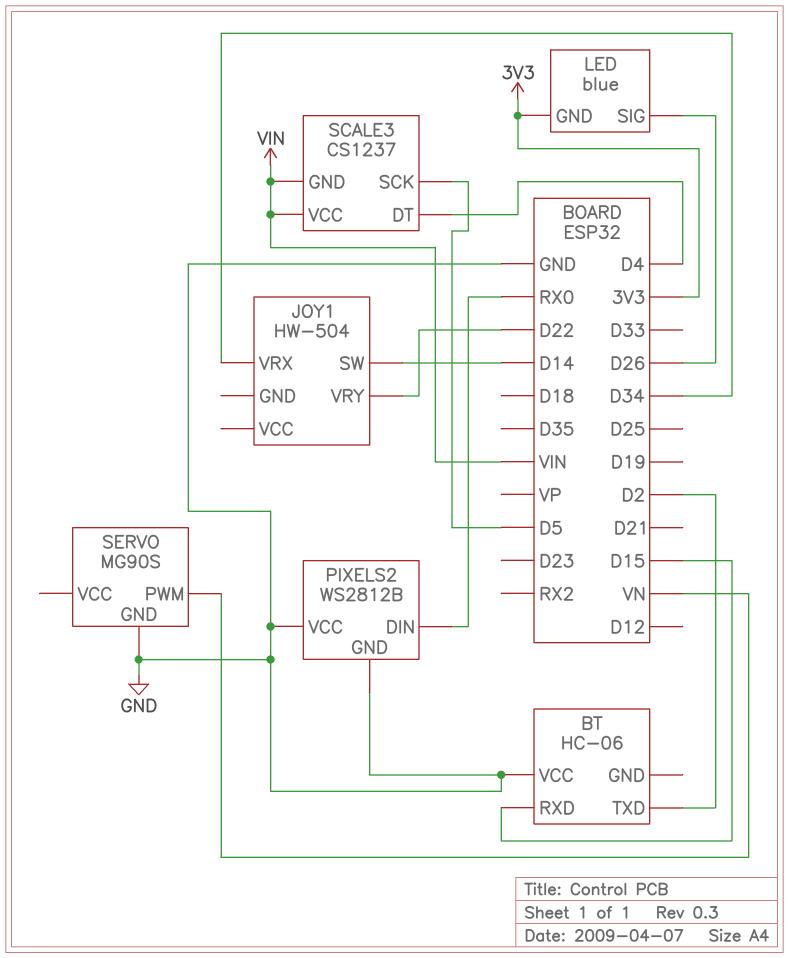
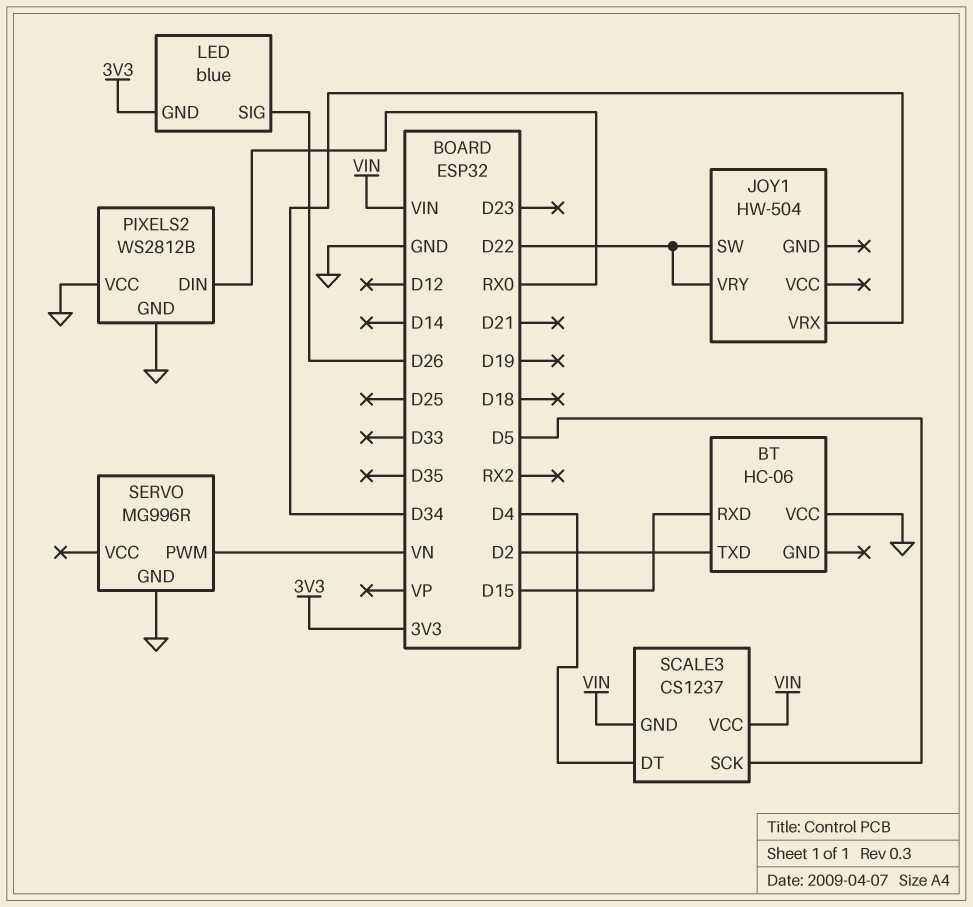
JOY1 pin SW: D14 -> D22
SERVO: MG90S -> MG996R

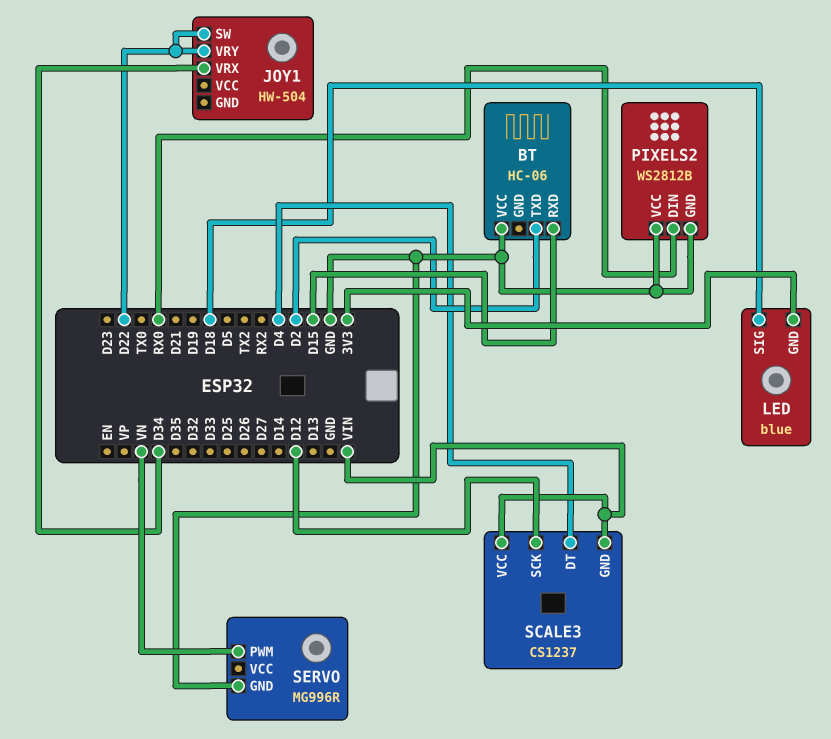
LED pin SIG: D26 -> D18
SCALE3 pin SCK: D5 -> D12

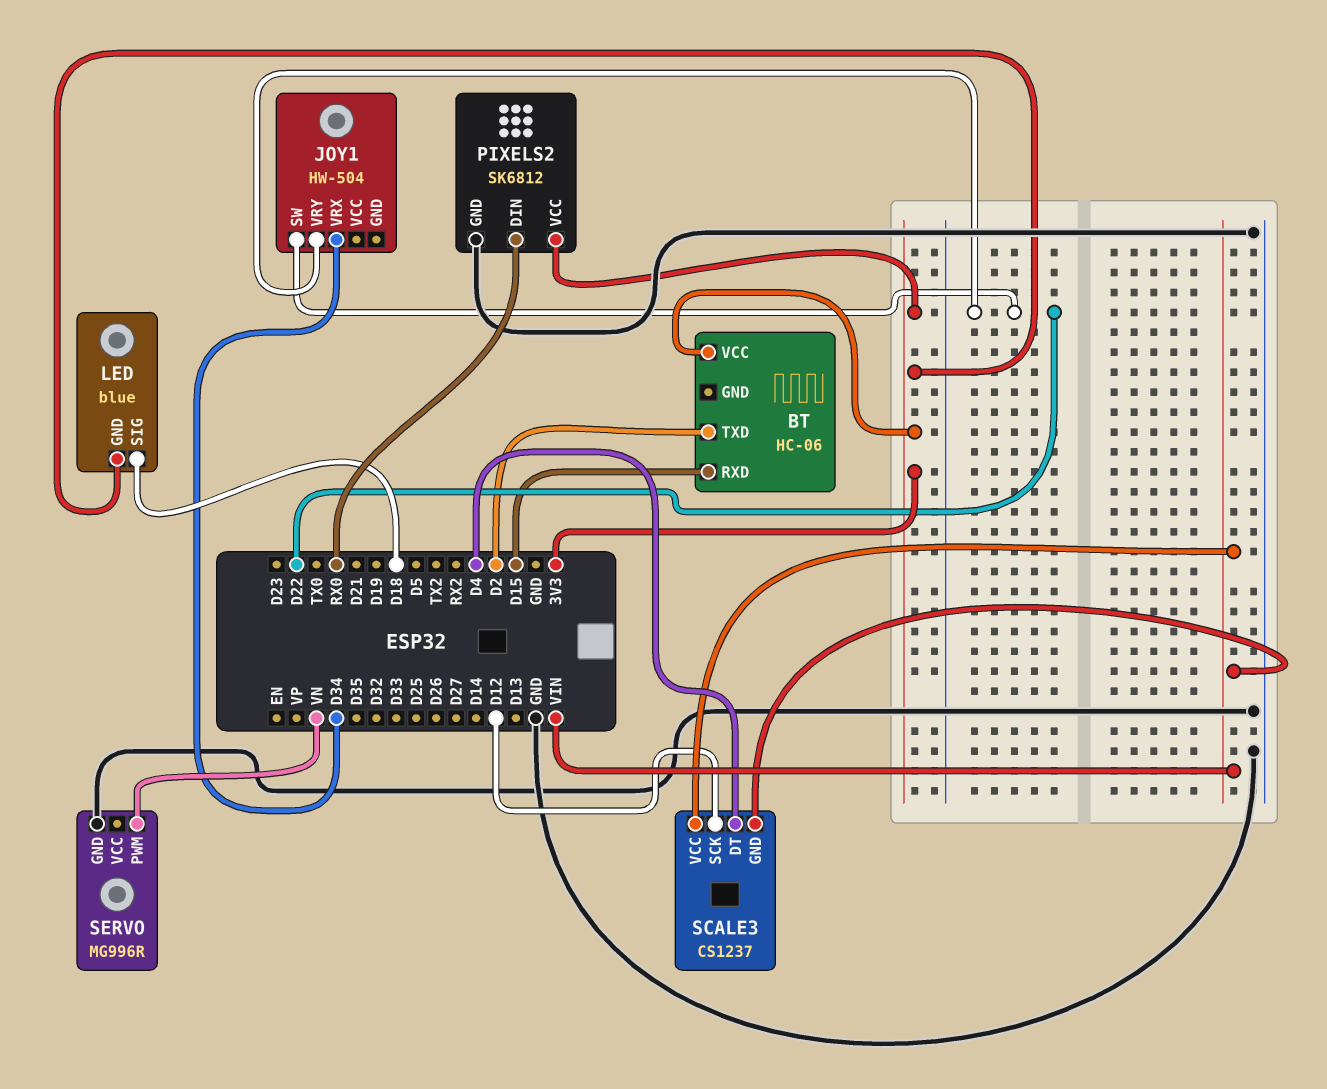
BT pin VCC: GND -> 3V3
PIXELS2: WS2812B -> SK6812
PIXELS2 pin VCC: GND -> 3V3

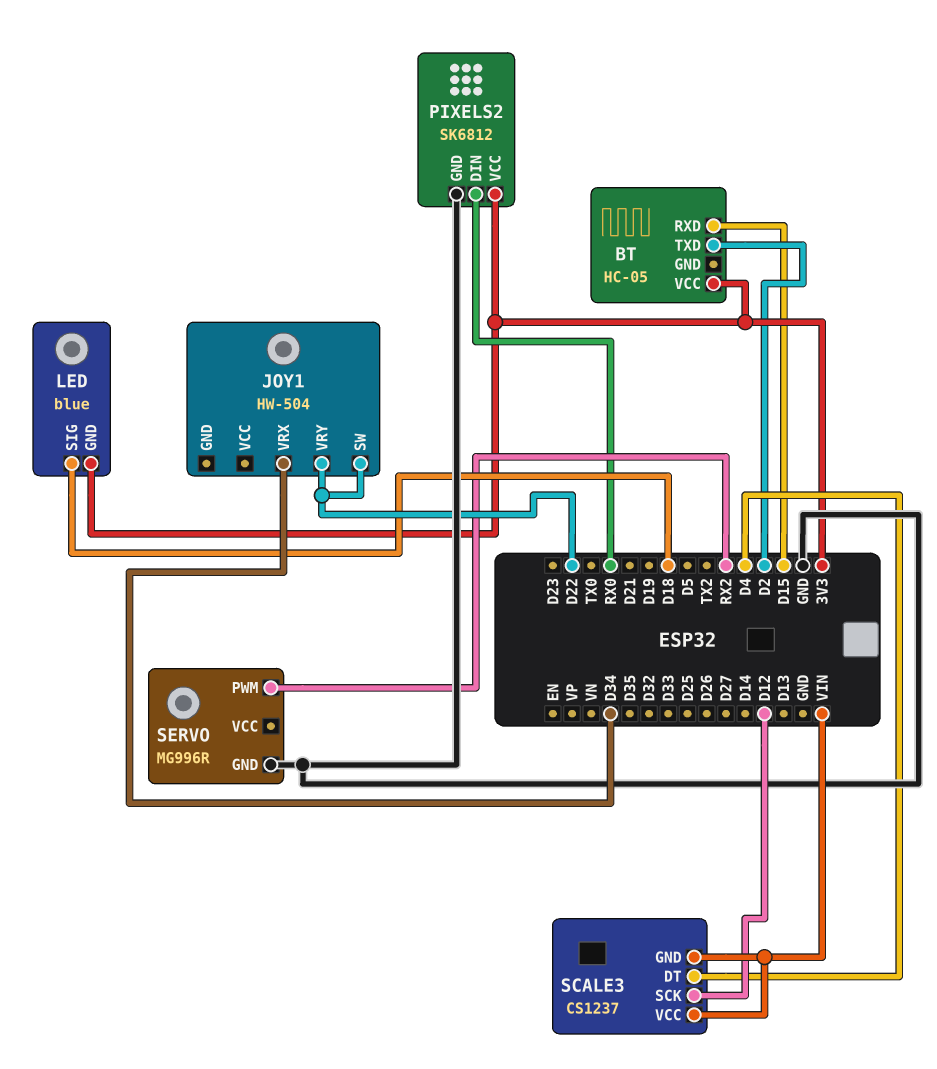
BT: HC-06 -> HC-05
SERVO pin PWM: VN -> RX2

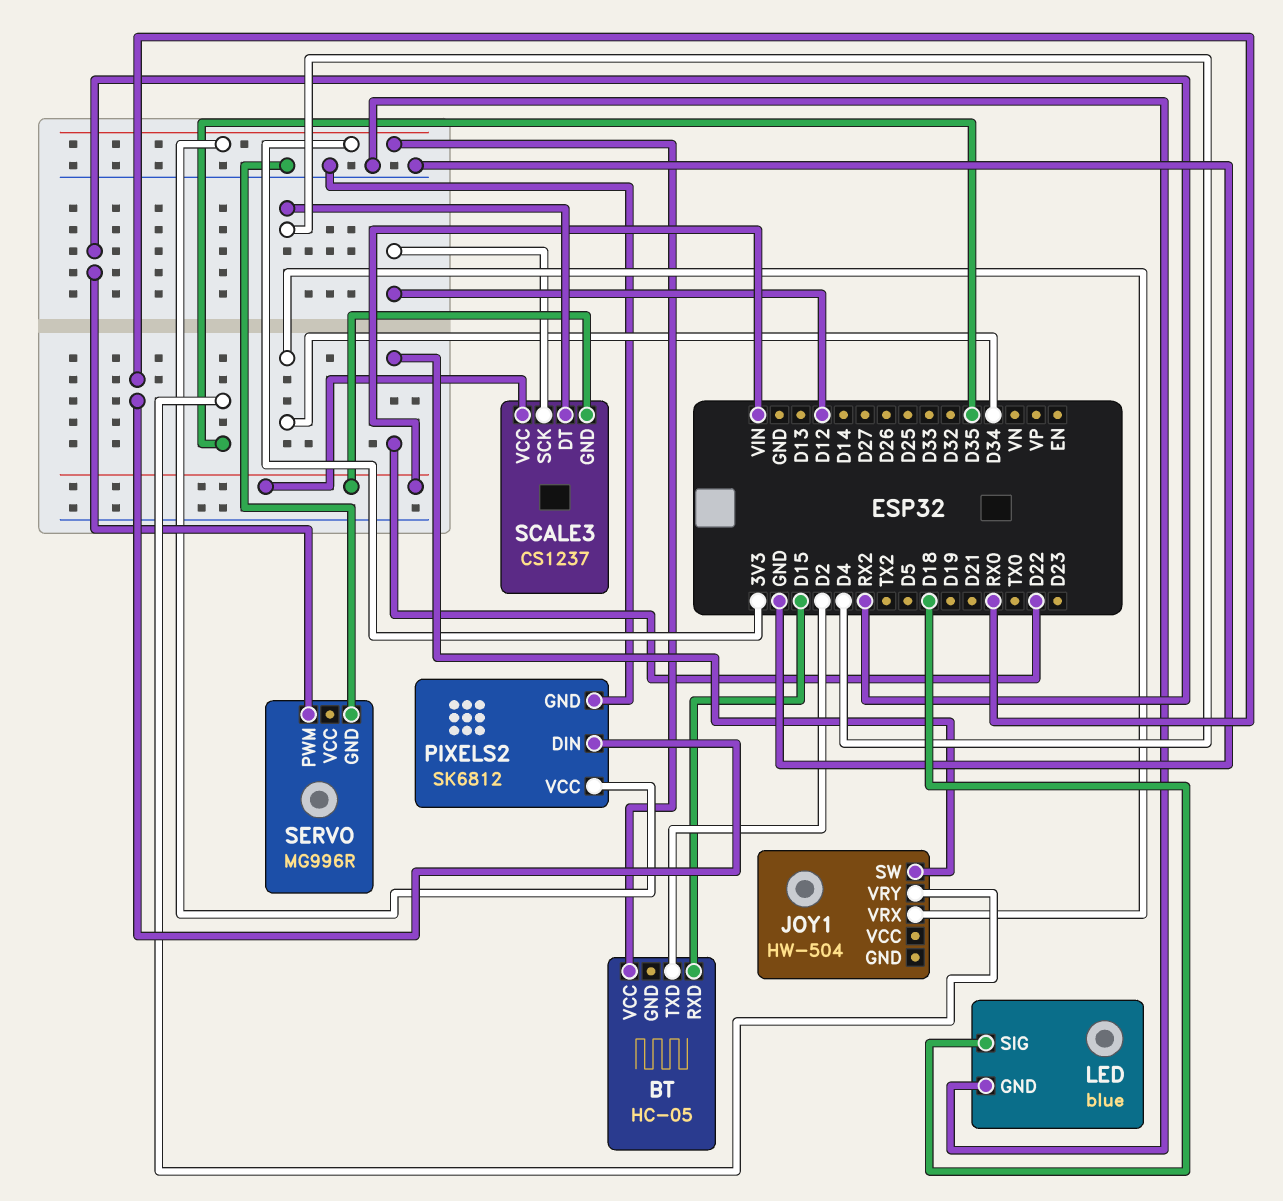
JOY1 pin VRY: D22 -> D35
LED pin GND: 3V3 -> GND

